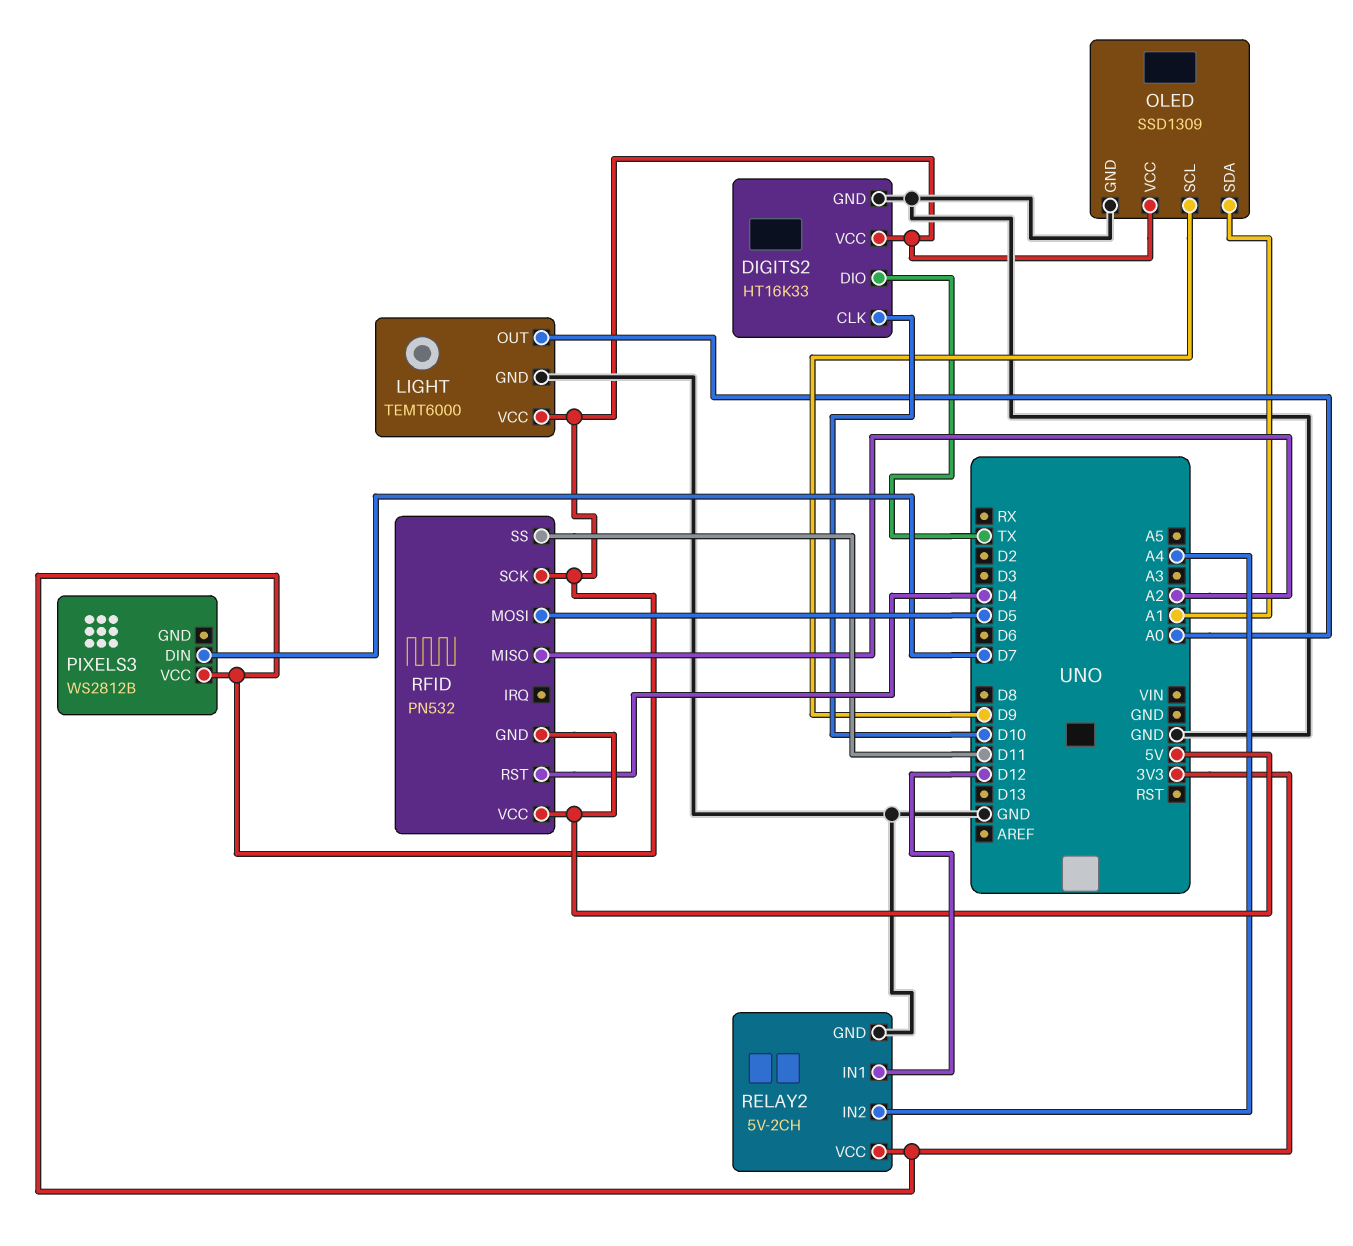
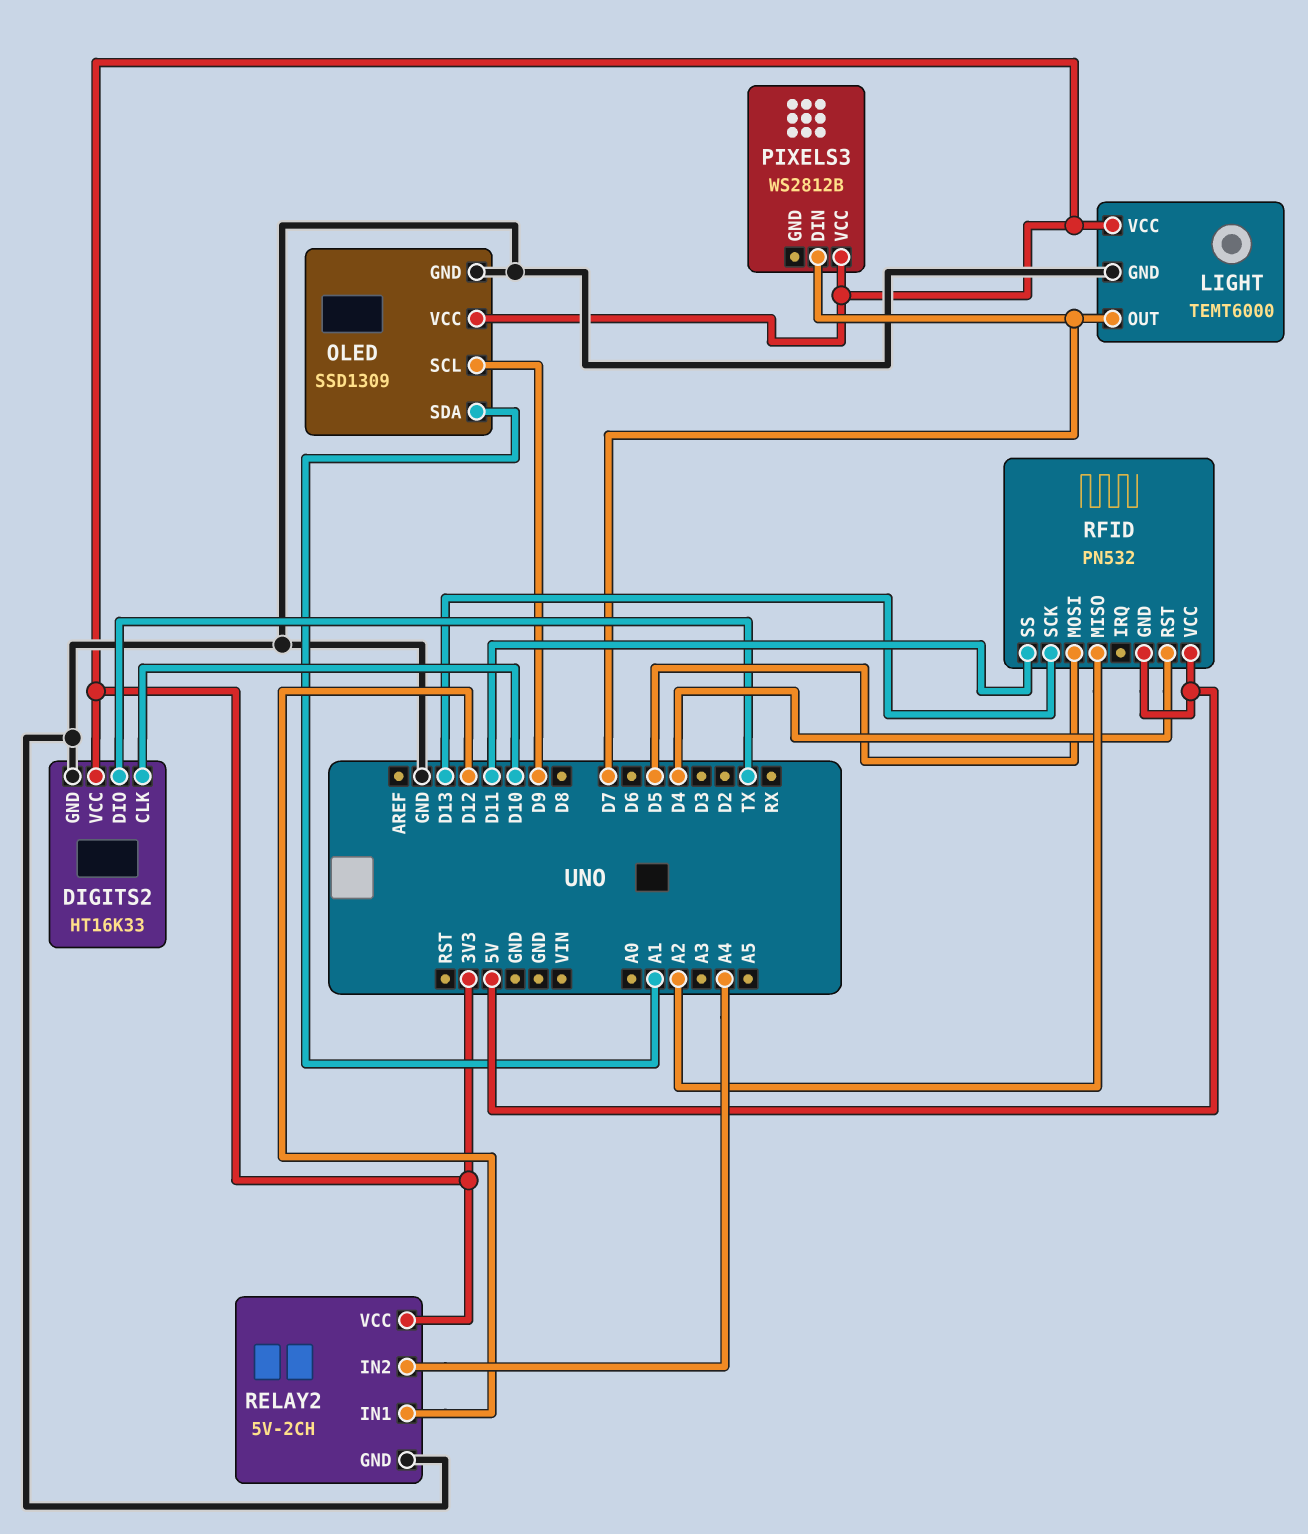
LIGHT pin OUT: A0 -> D7
RFID pin SCK: 3V3 -> D13

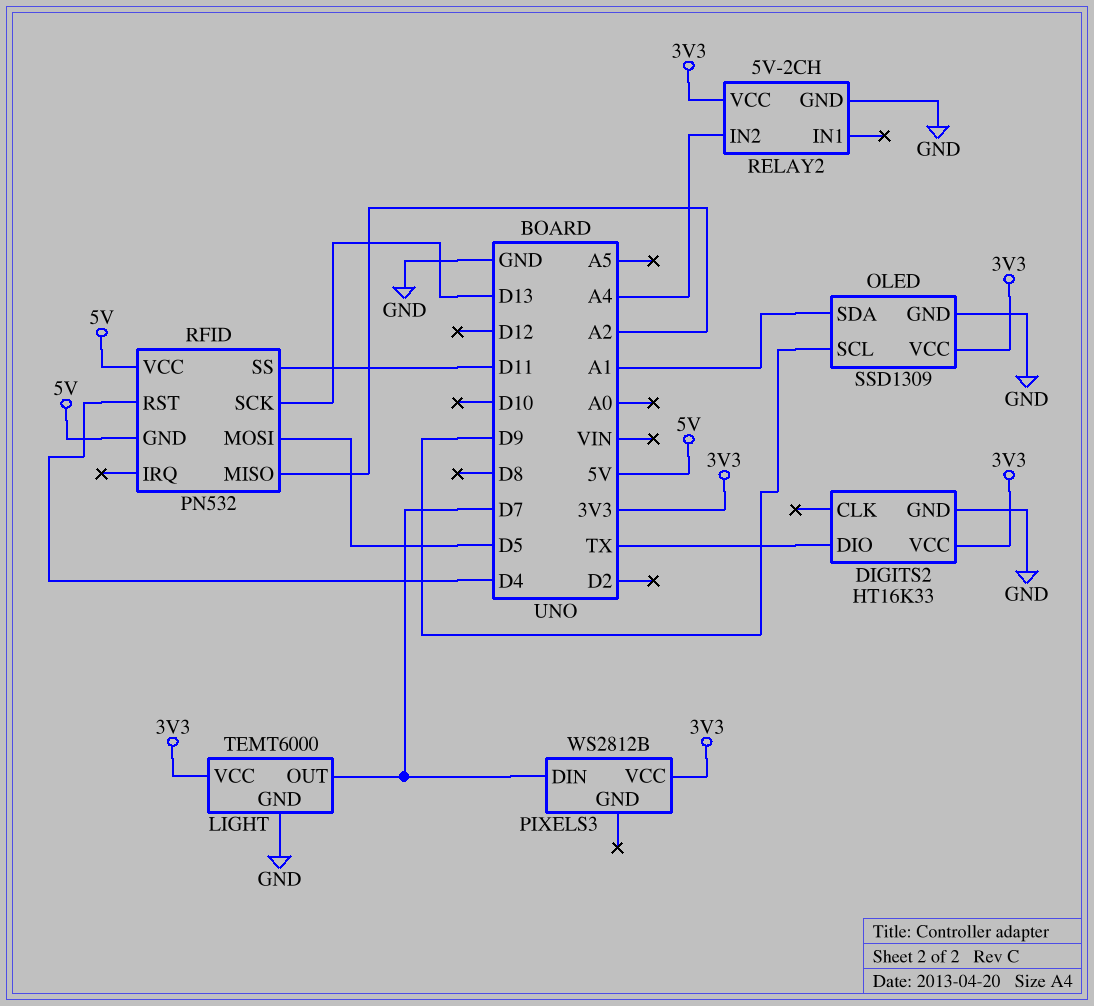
DIGITS2 pin CLK: D10 -> none
RELAY2 pin IN1: D12 -> none

